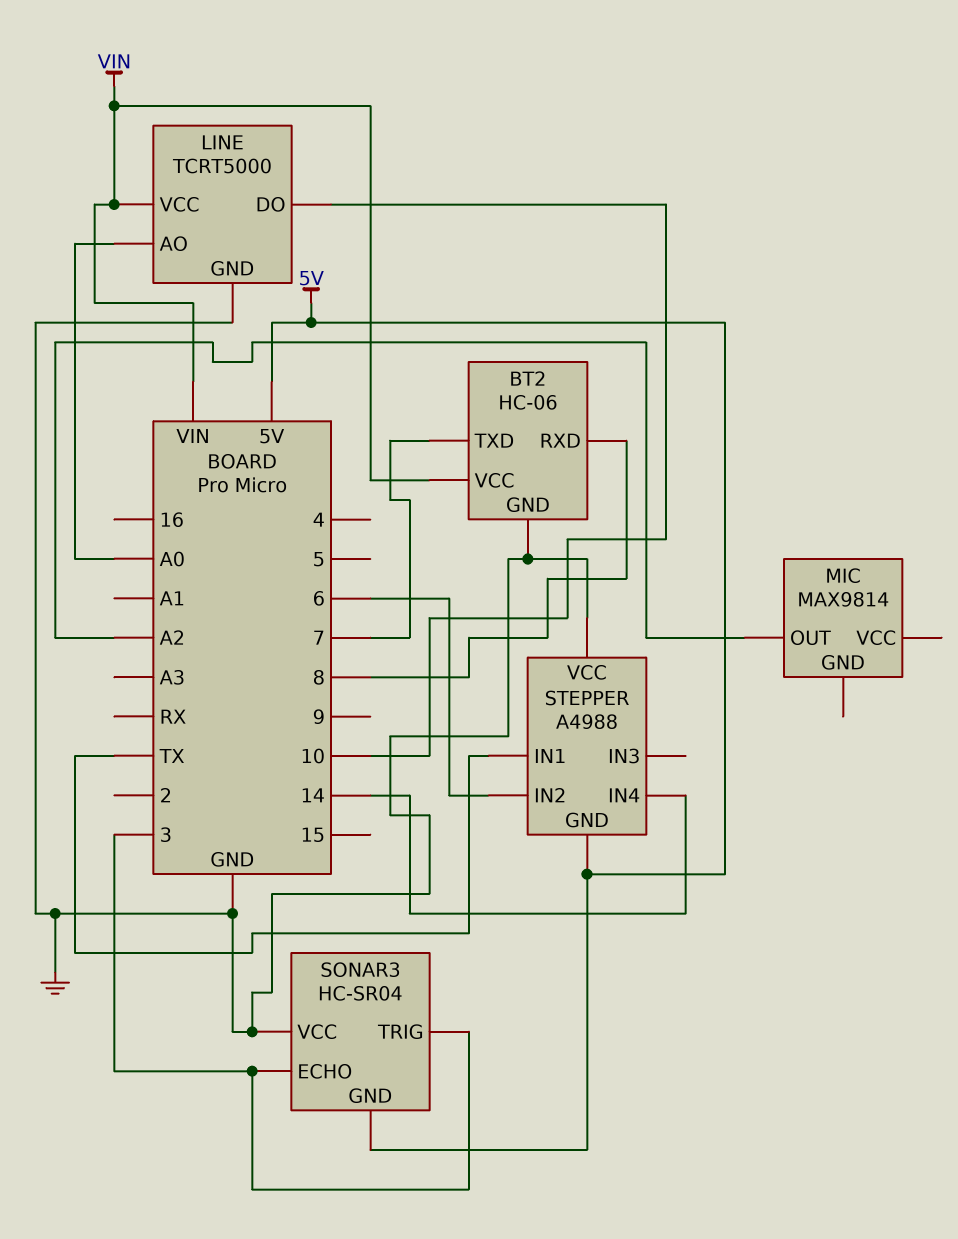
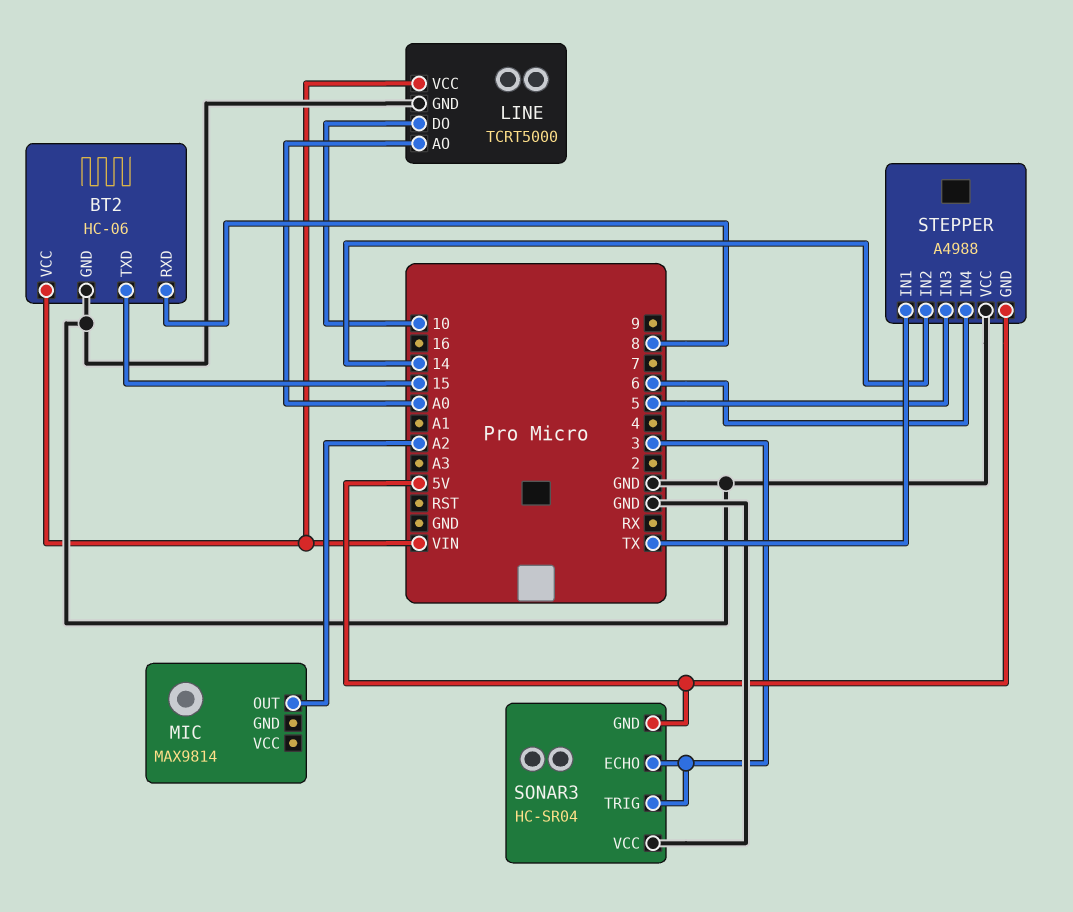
BT2 pin TXD: 7 -> 15
STEPPER pin IN2: 6 -> 14
STEPPER pin IN3: none -> 5
STEPPER pin IN4: 14 -> 6

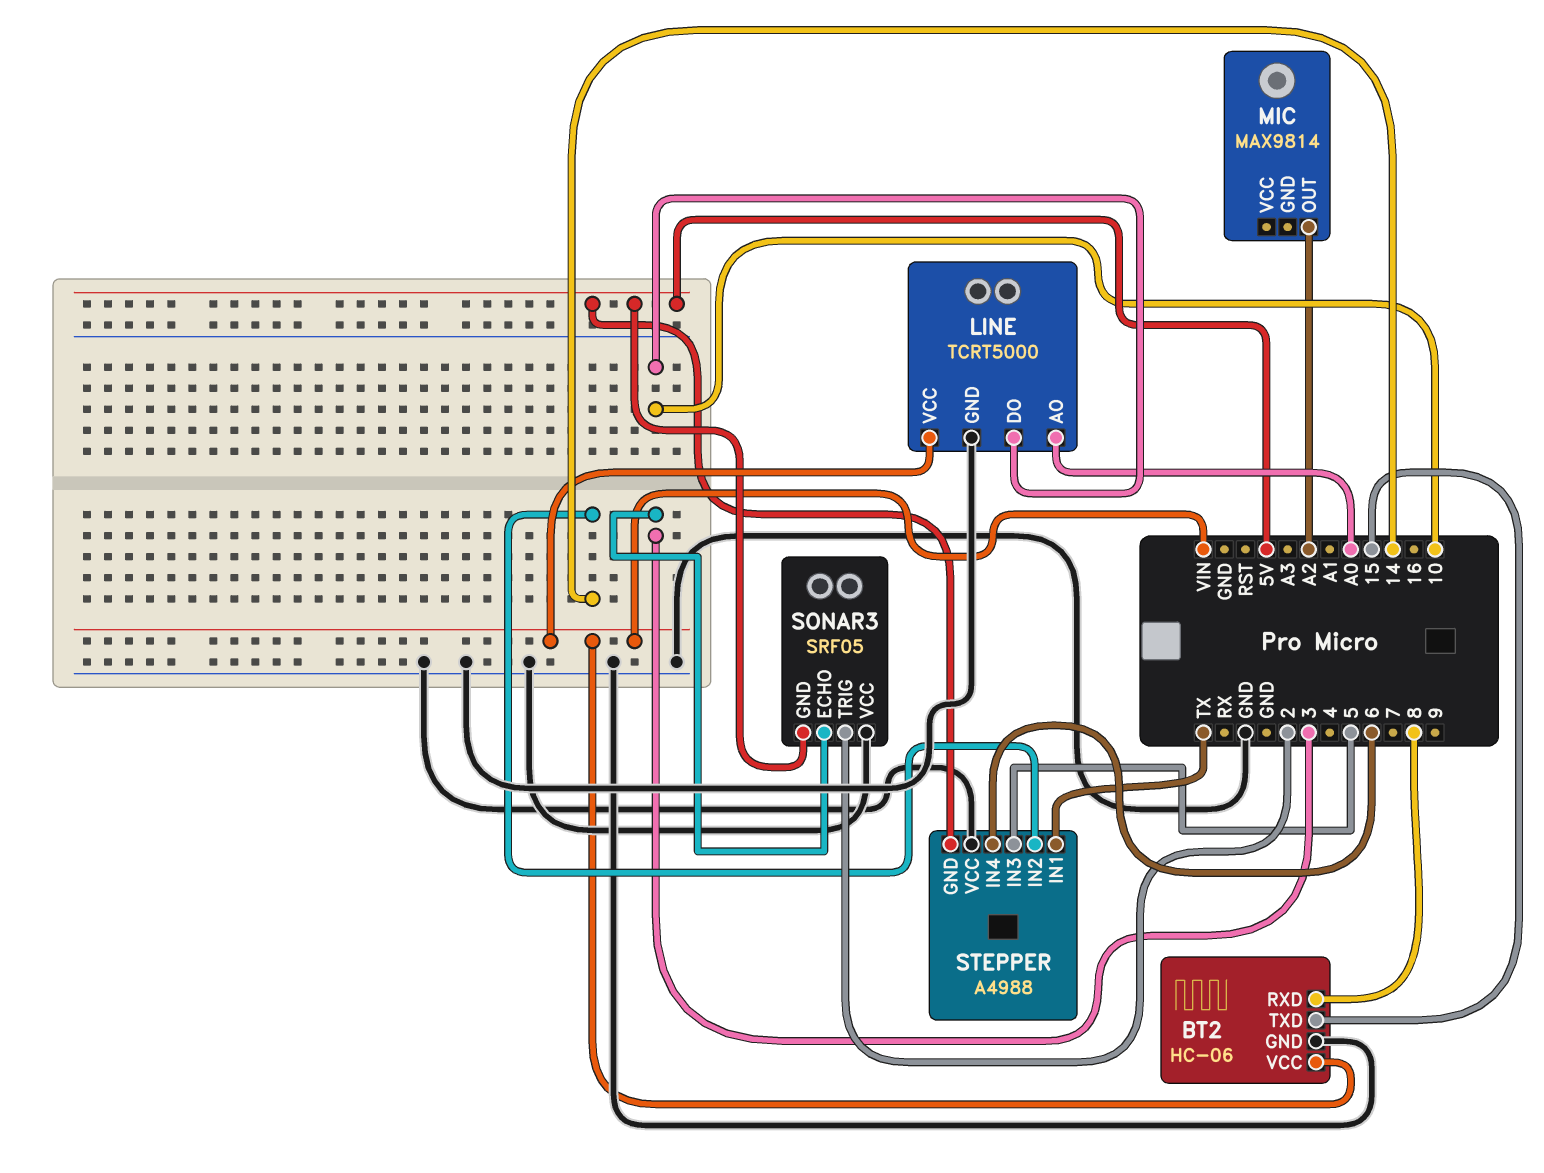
SONAR3: HC-SR04 -> SRF05
SONAR3 pin TRIG: 3 -> 2

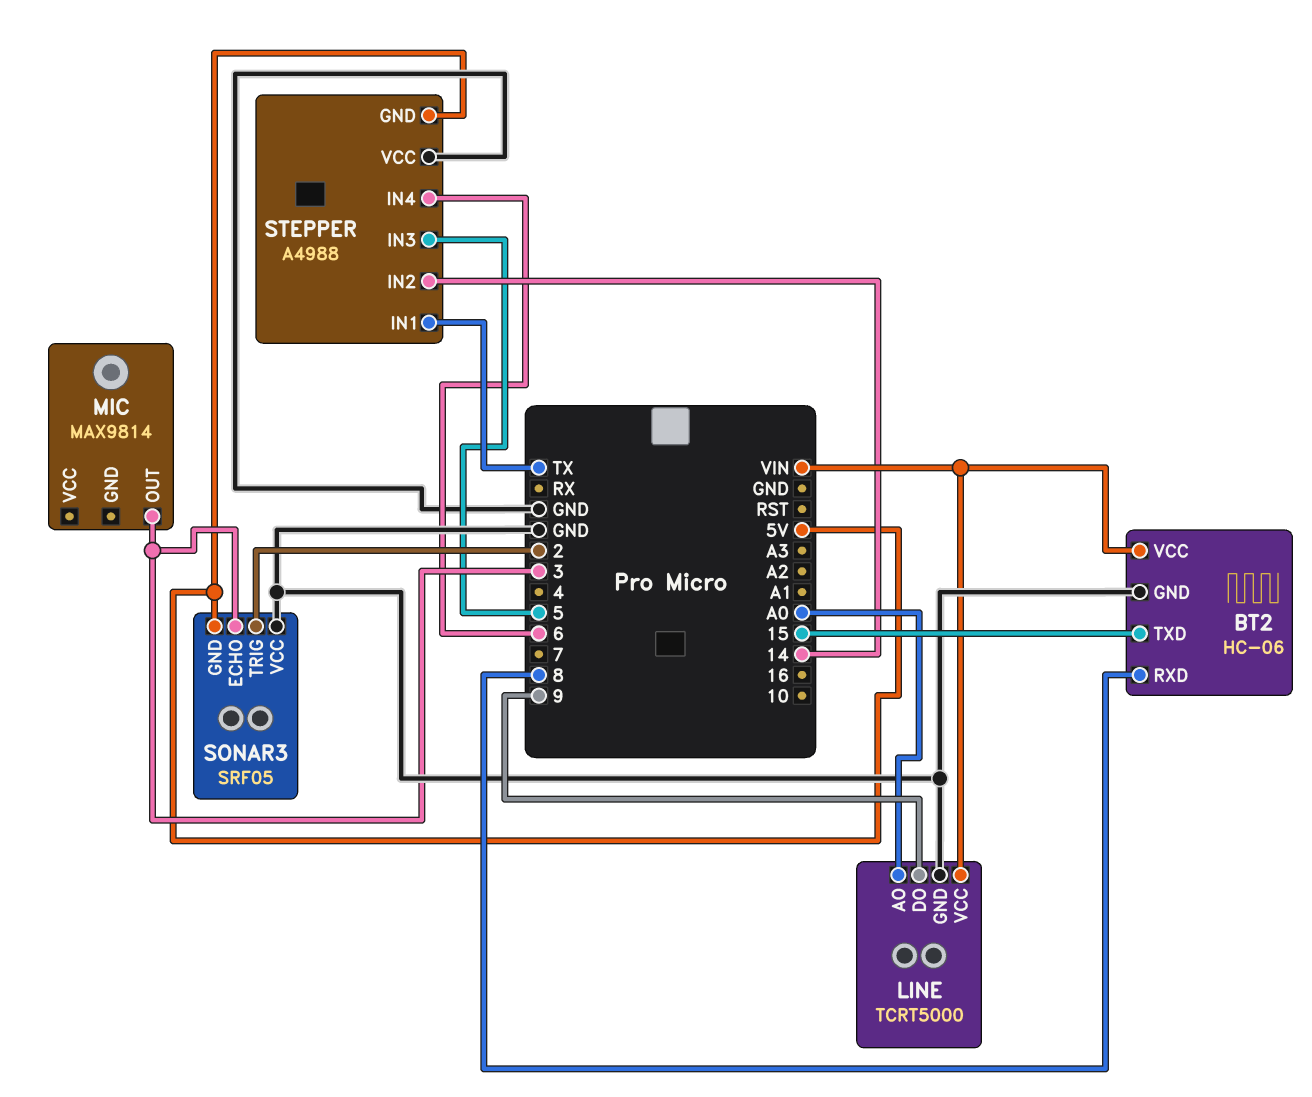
LINE pin DO: 10 -> 9
MIC pin OUT: A2 -> 3

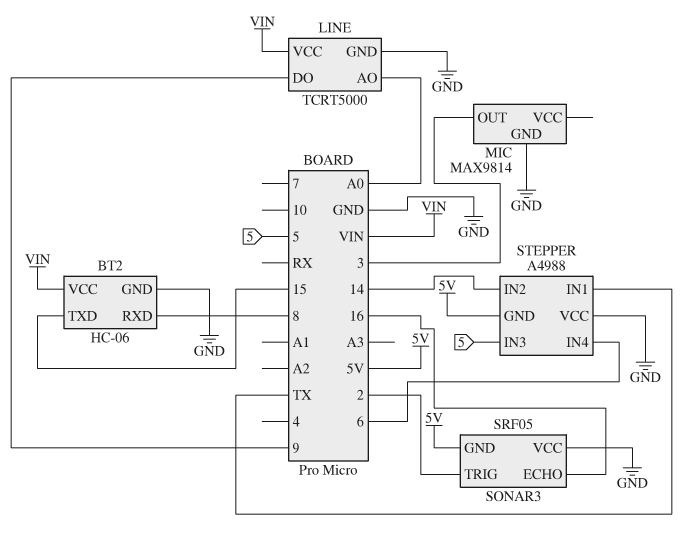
MIC pin GND: none -> GND
SONAR3 pin ECHO: 3 -> 16

